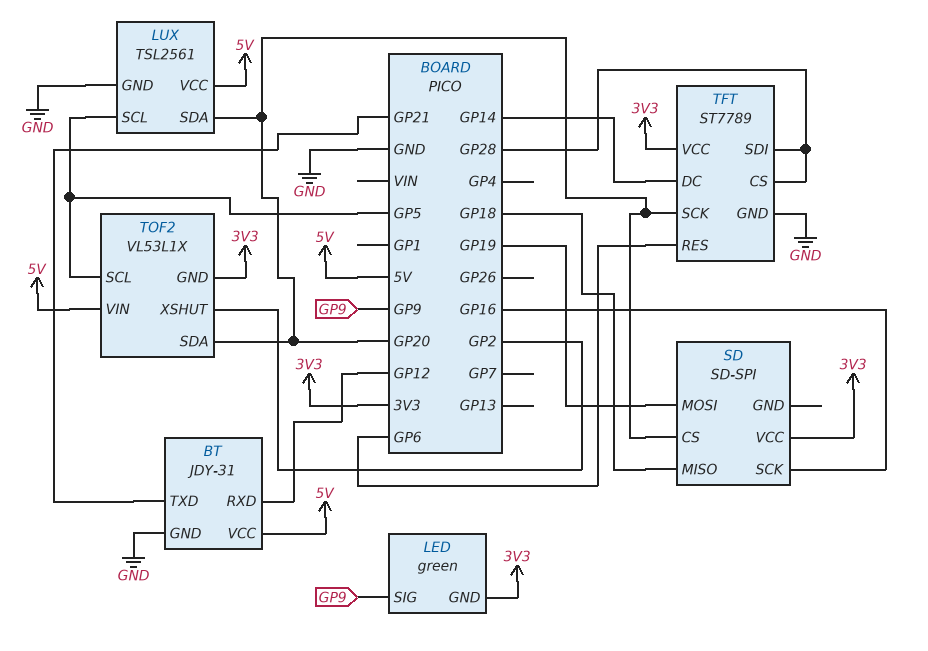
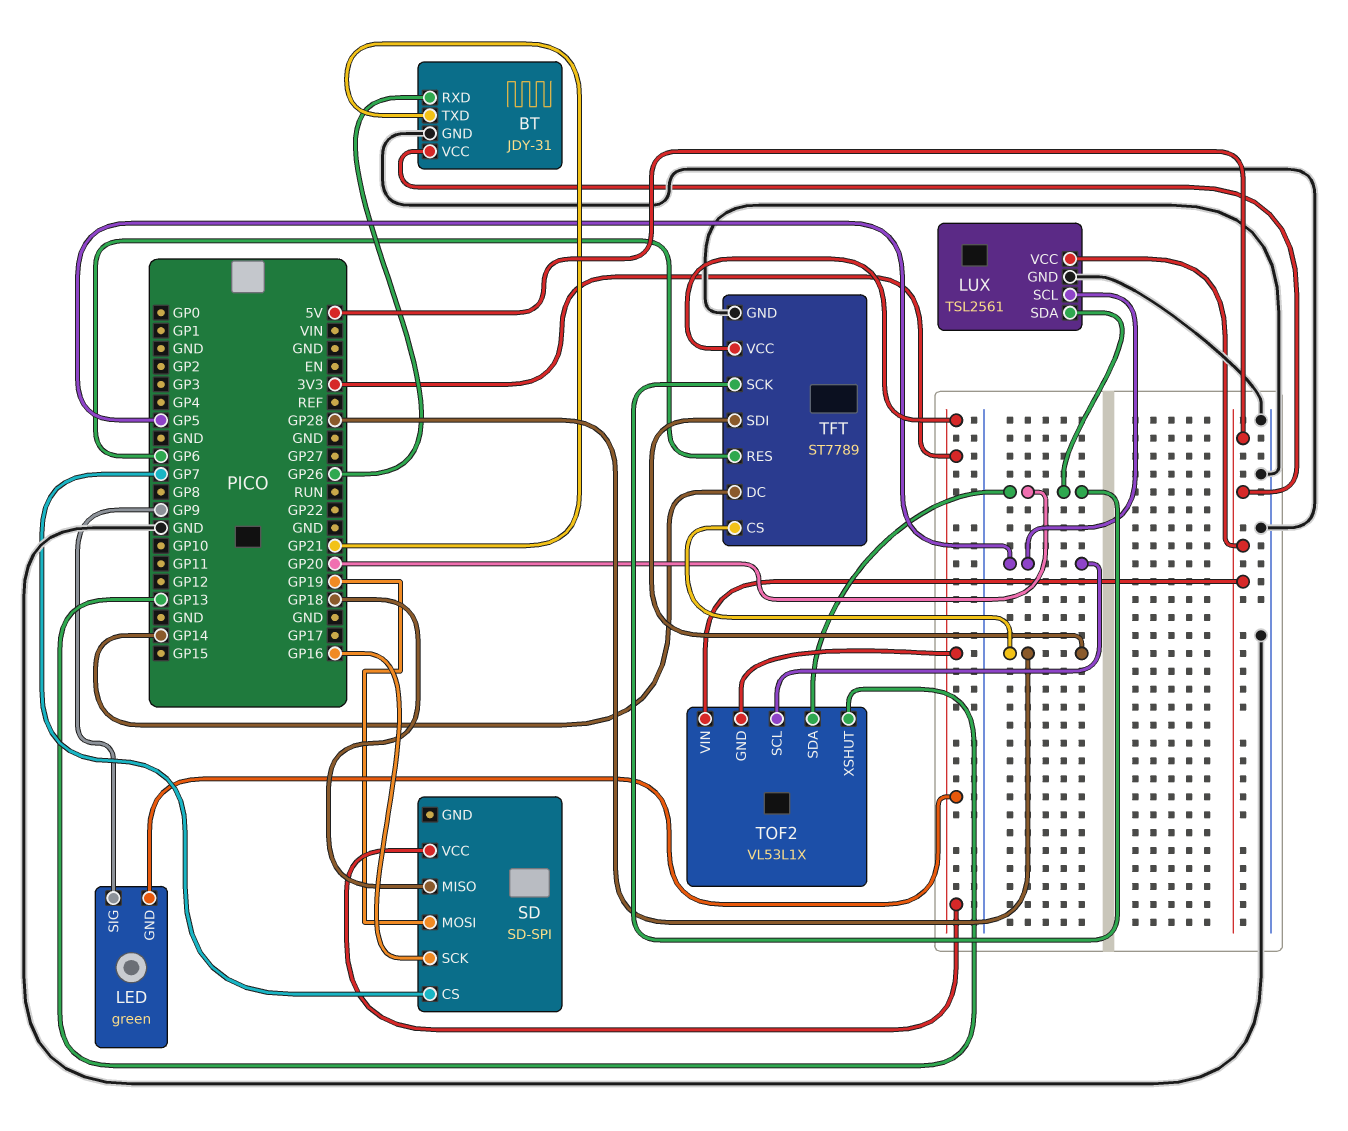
BT pin RXD: GP12 -> GP26
SD pin CS: GP20 -> GP7
TOF2 pin XSHUT: GP2 -> GP13

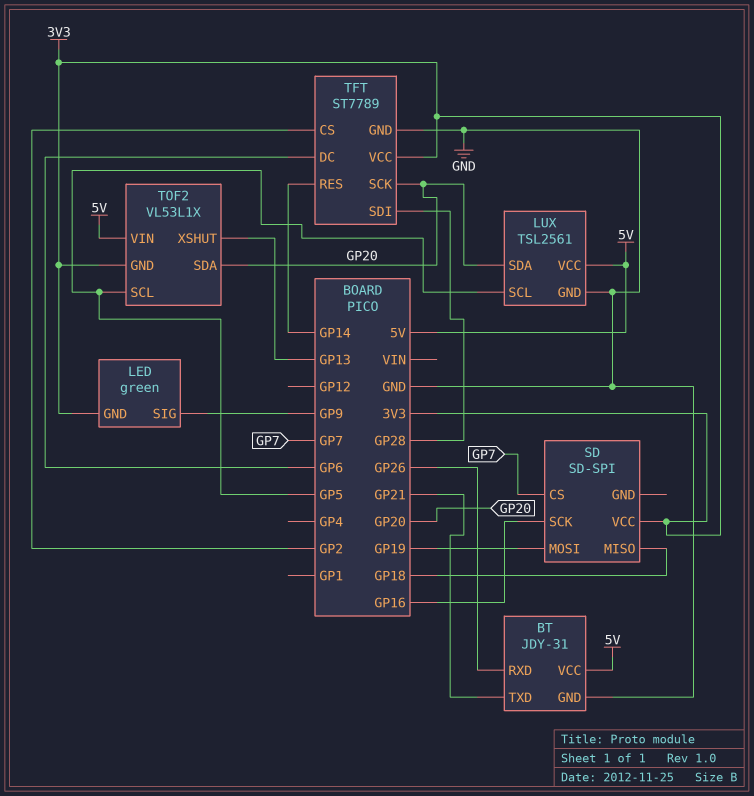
TFT pin CS: GP28 -> GP2
TFT pin DC: GP14 -> GP6
TFT pin RES: GP6 -> GP14

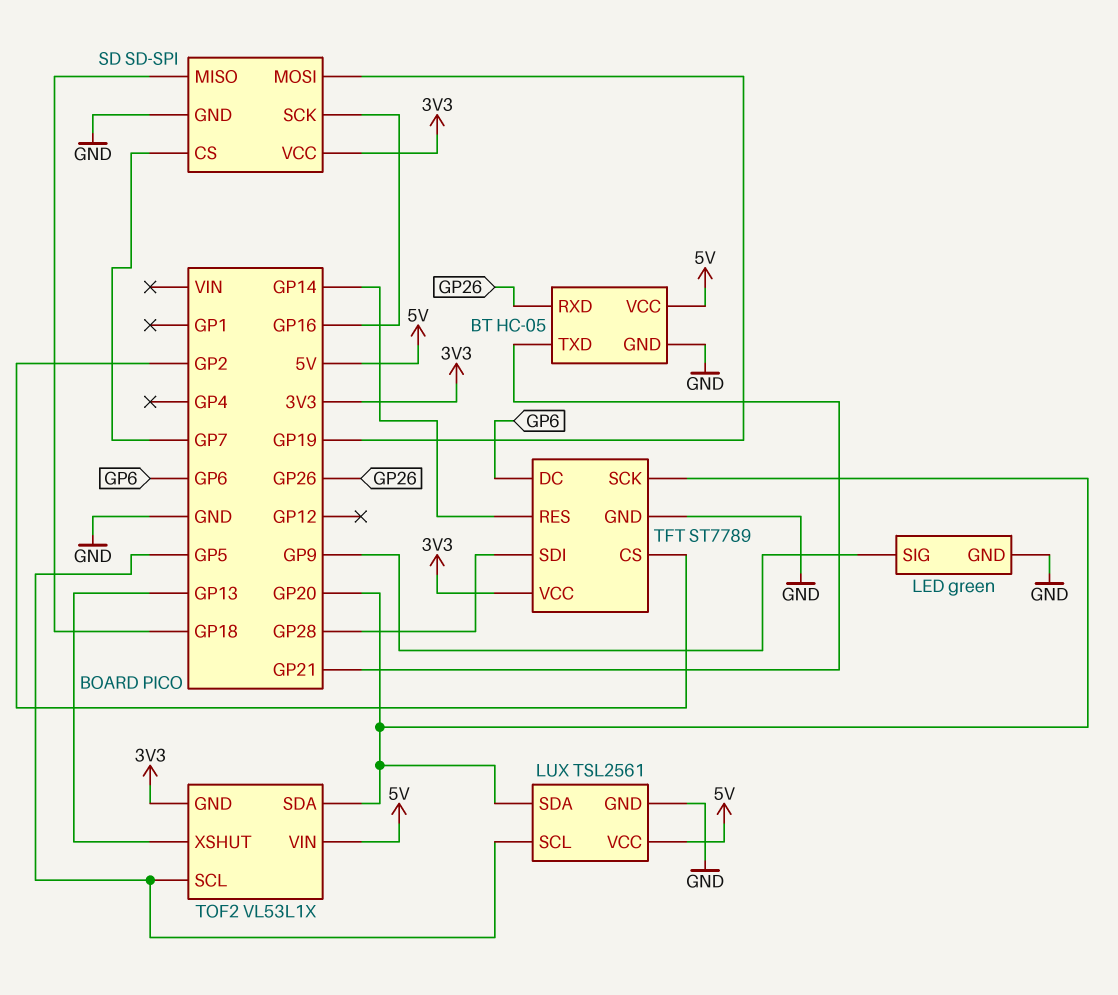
BT: JDY-31 -> HC-05
LED pin GND: 3V3 -> GND
SD pin GND: none -> GND

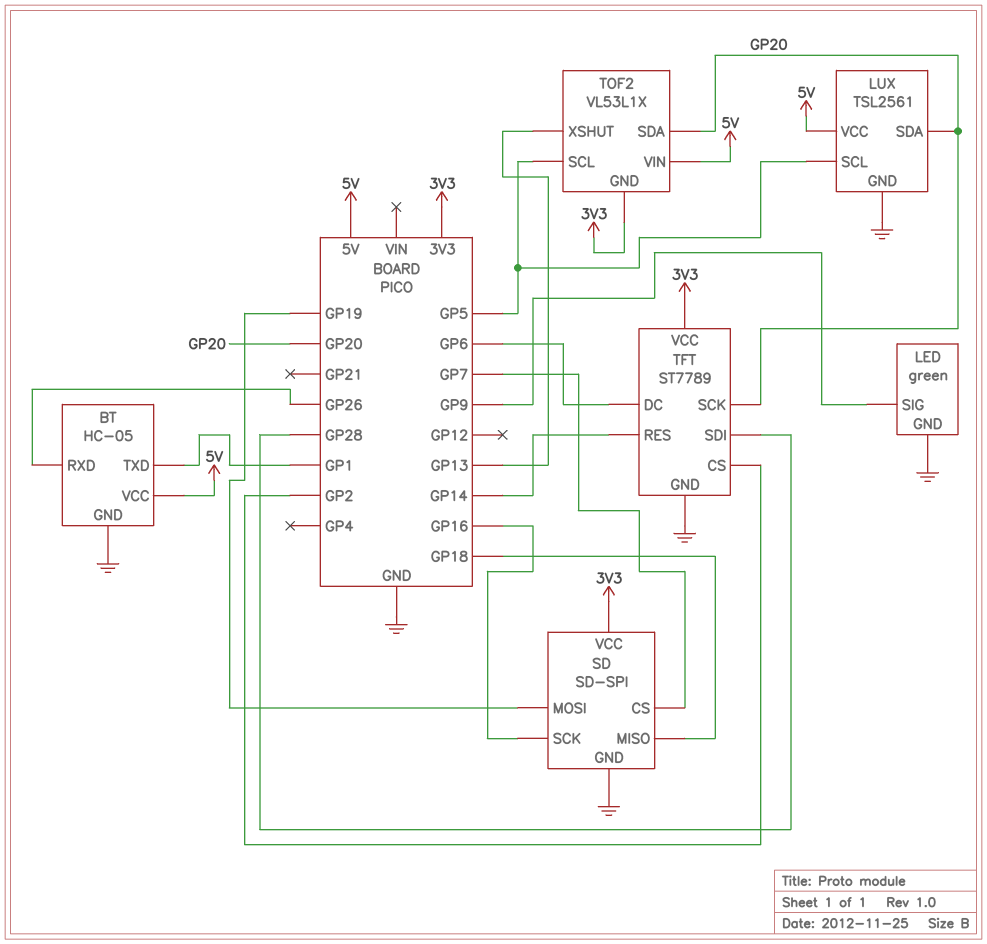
BT pin TXD: GP21 -> GP1

